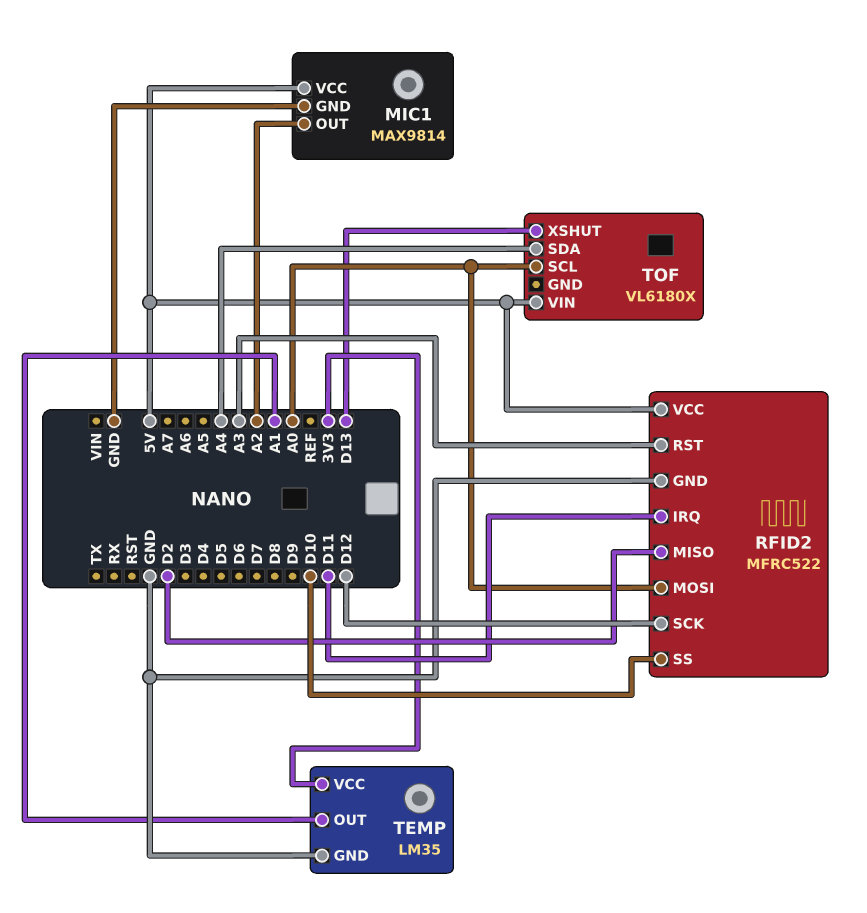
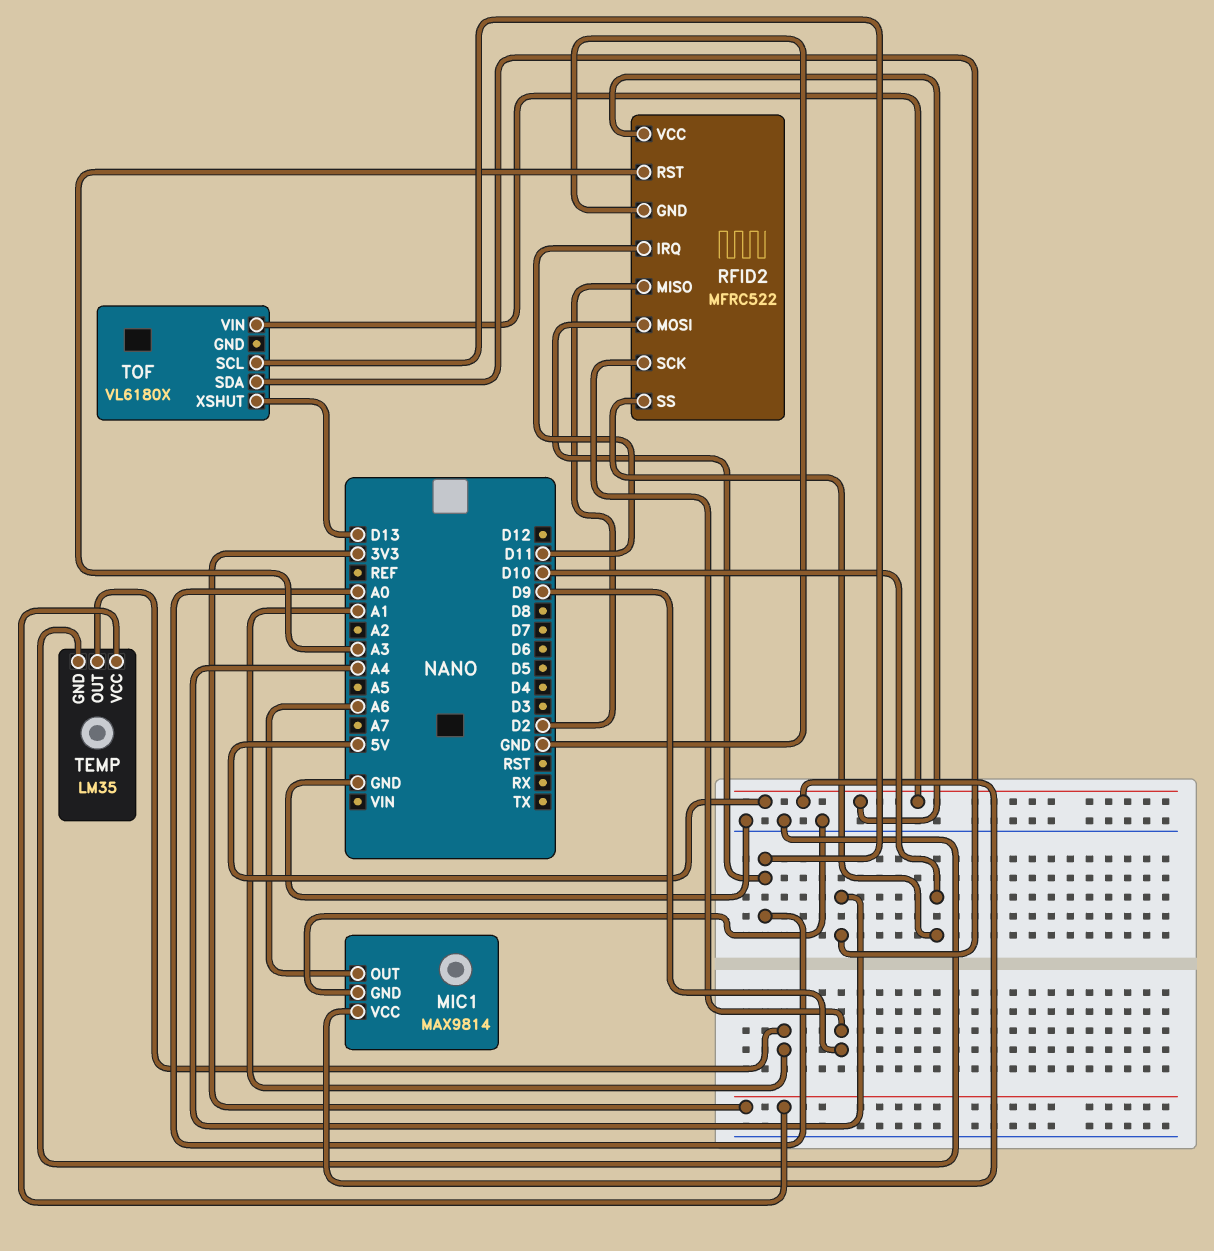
MIC1 pin OUT: A2 -> A6
RFID2 pin SCK: D12 -> D9

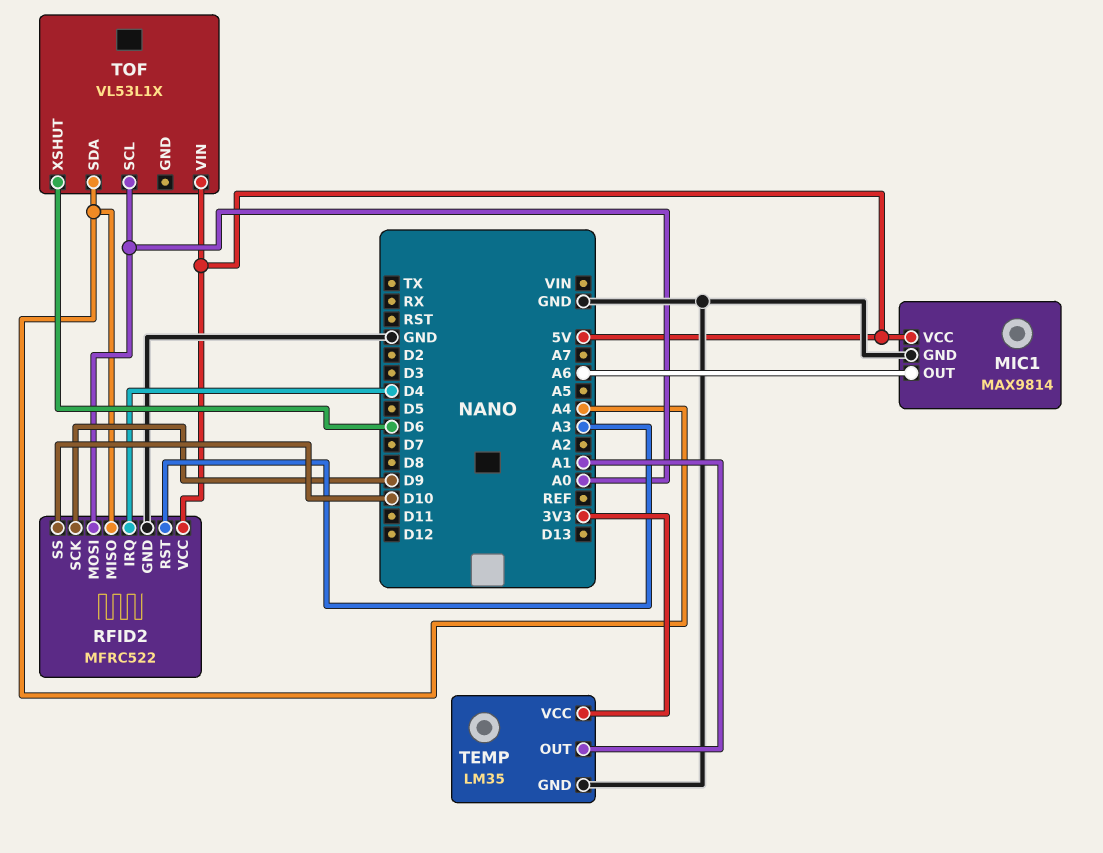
RFID2 pin IRQ: D11 -> D4
RFID2 pin MISO: D2 -> A4
TOF: VL6180X -> VL53L1X
TOF pin XSHUT: D13 -> D6

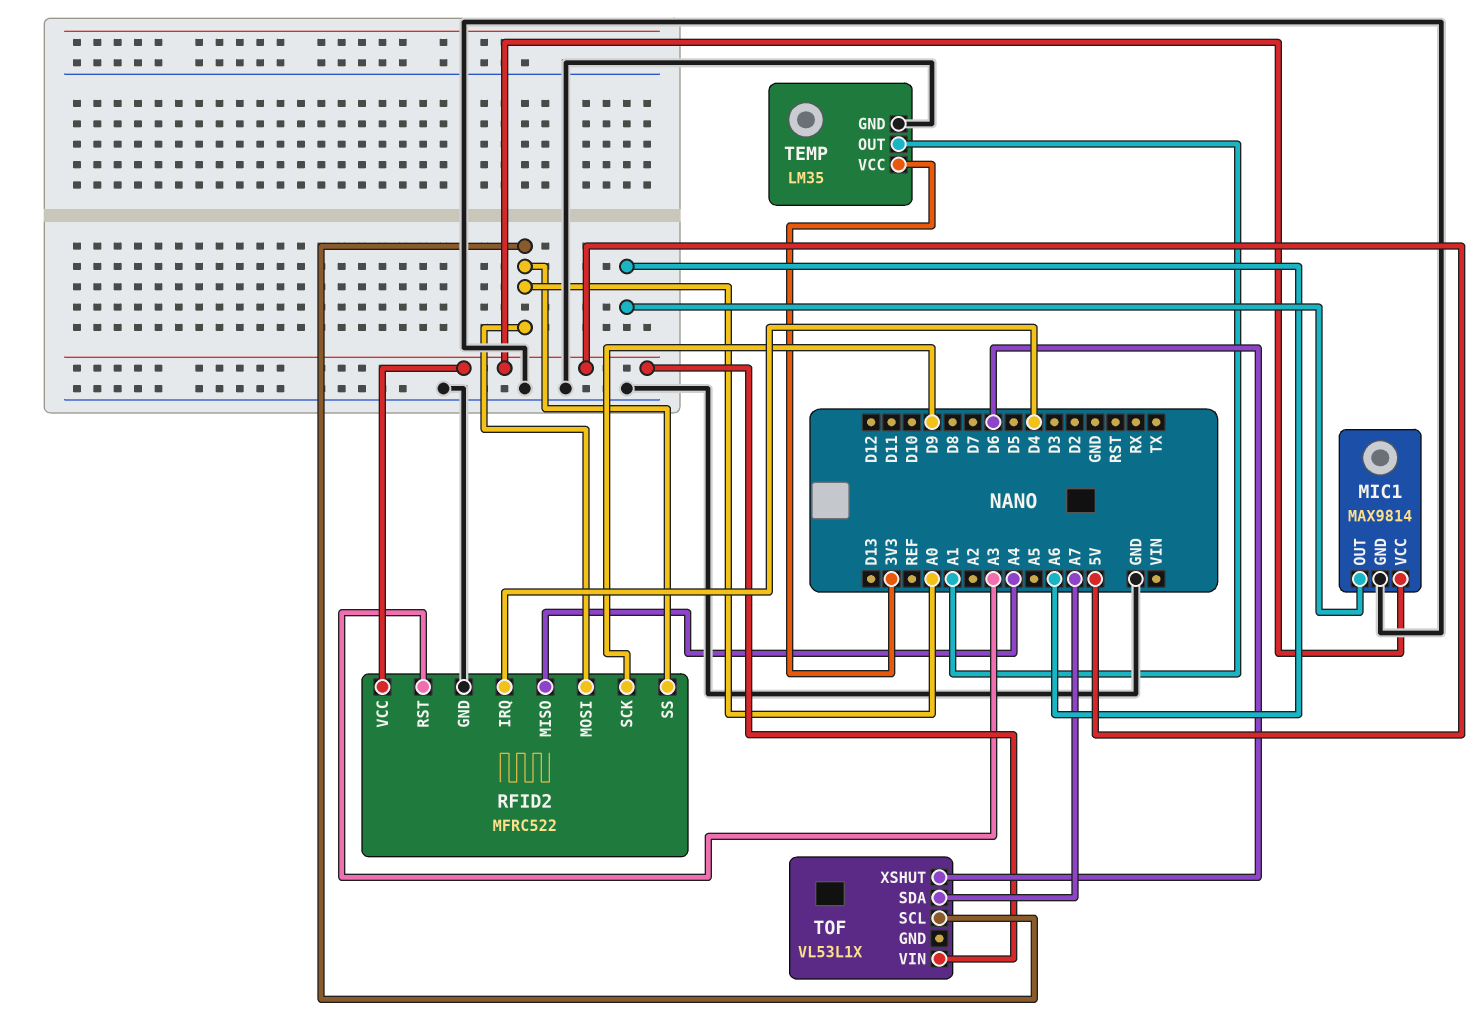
RFID2 pin SS: D10 -> A0
TOF pin SDA: A4 -> A7

